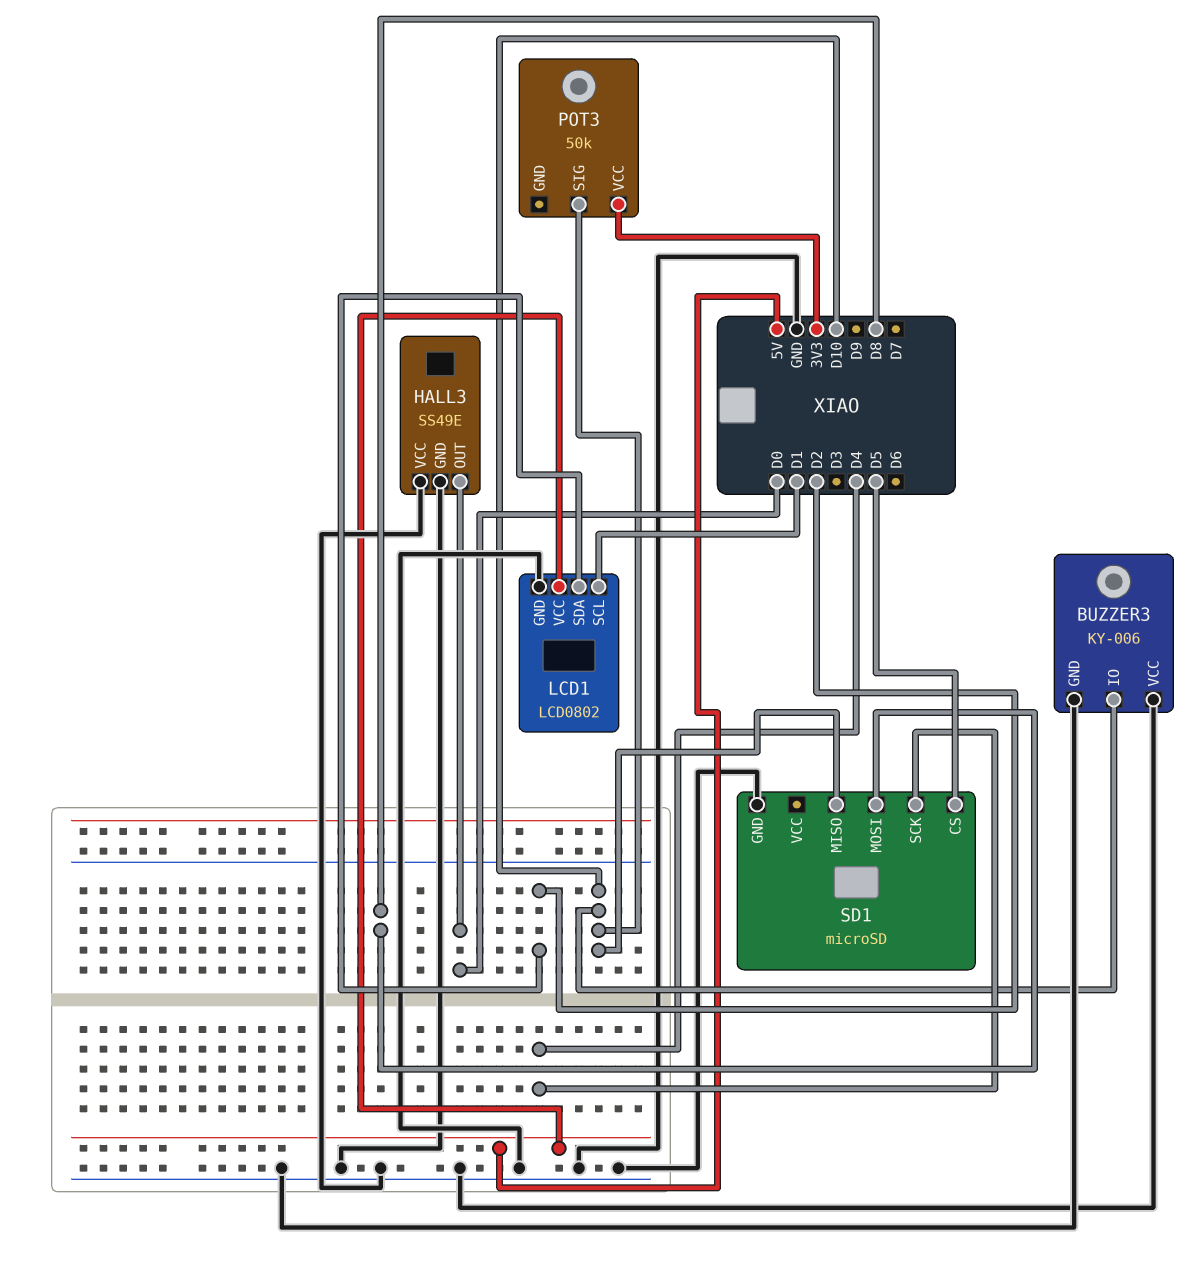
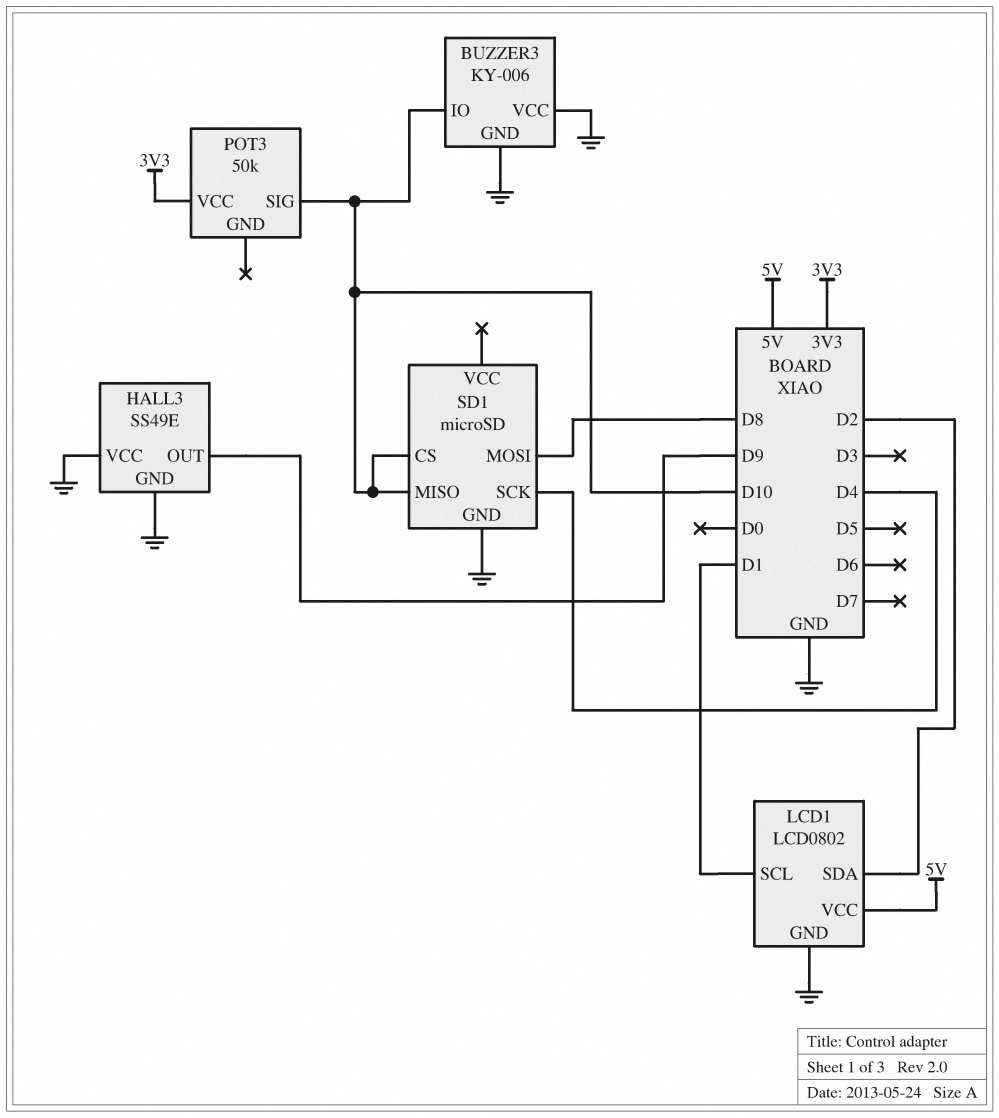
HALL3 pin OUT: D0 -> D9
SD1 pin CS: D5 -> D10

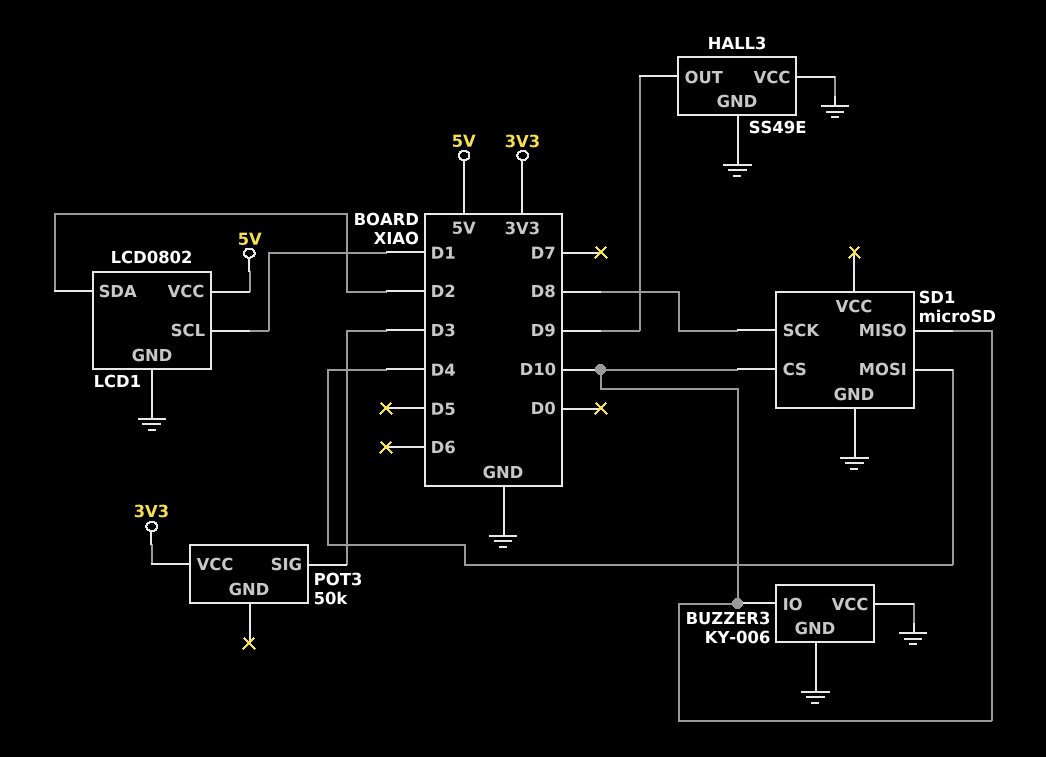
POT3 pin SIG: D10 -> D3
SD1 pin MOSI: D8 -> D4
SD1 pin SCK: D4 -> D8

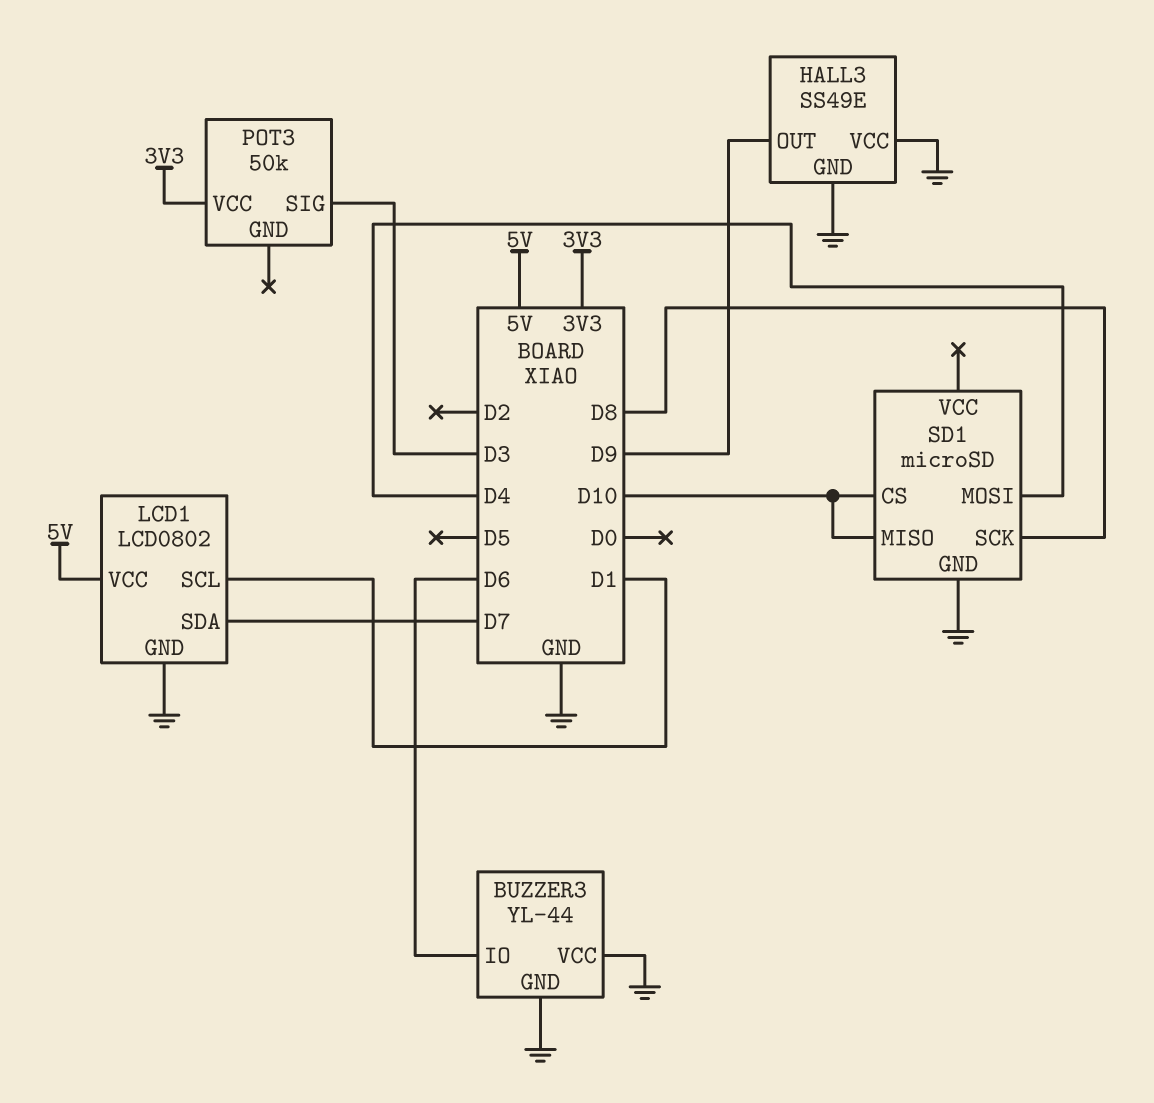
BUZZER3: KY-006 -> YL-44
BUZZER3 pin IO: D10 -> D6
LCD1 pin SDA: D2 -> D7

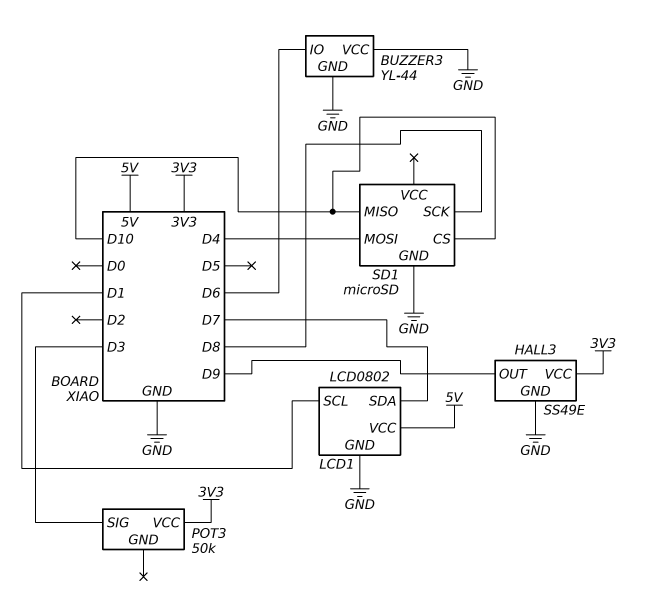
HALL3 pin VCC: GND -> 3V3

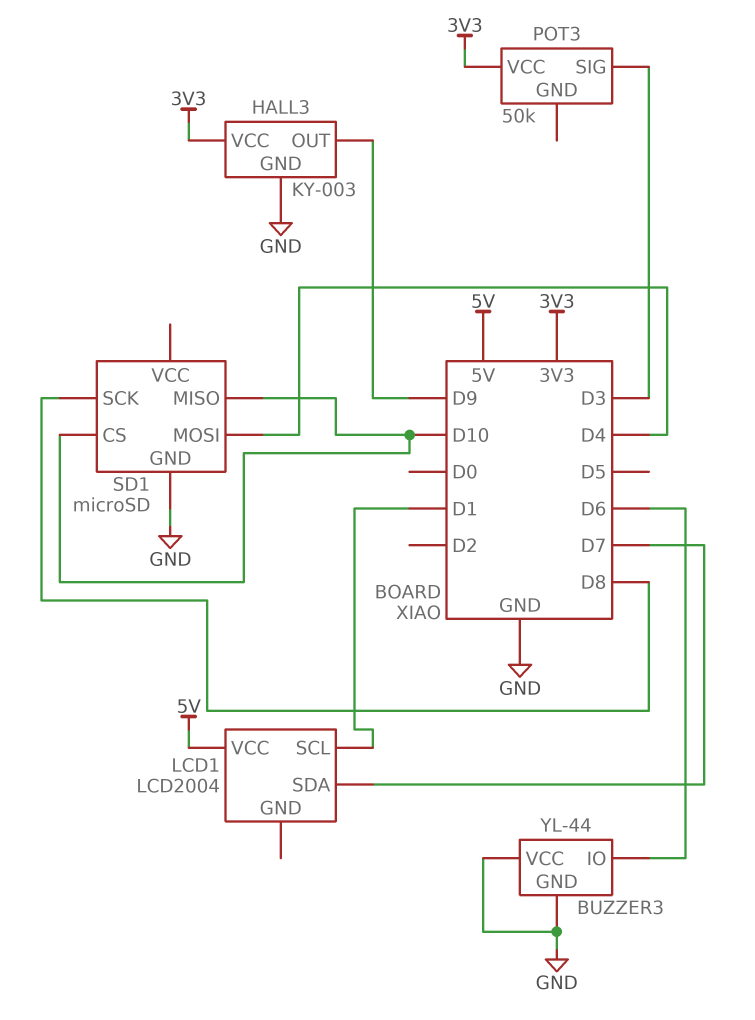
HALL3: SS49E -> KY-003
LCD1: LCD0802 -> LCD2004
LCD1 pin GND: GND -> none

